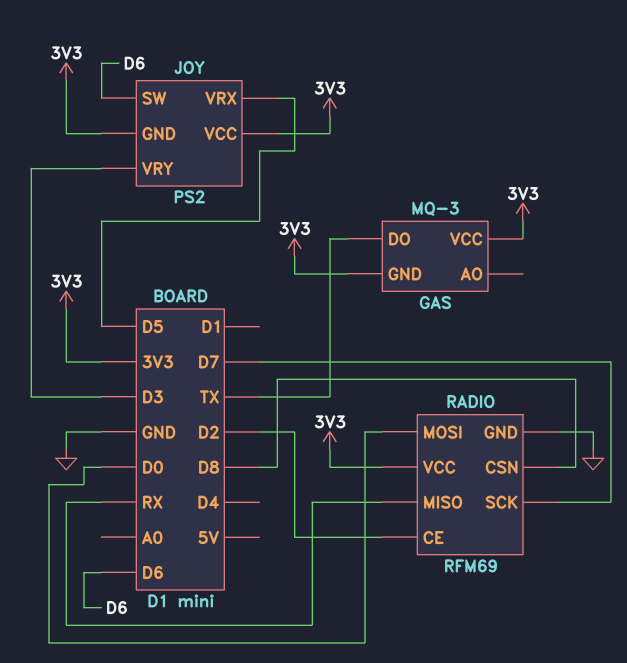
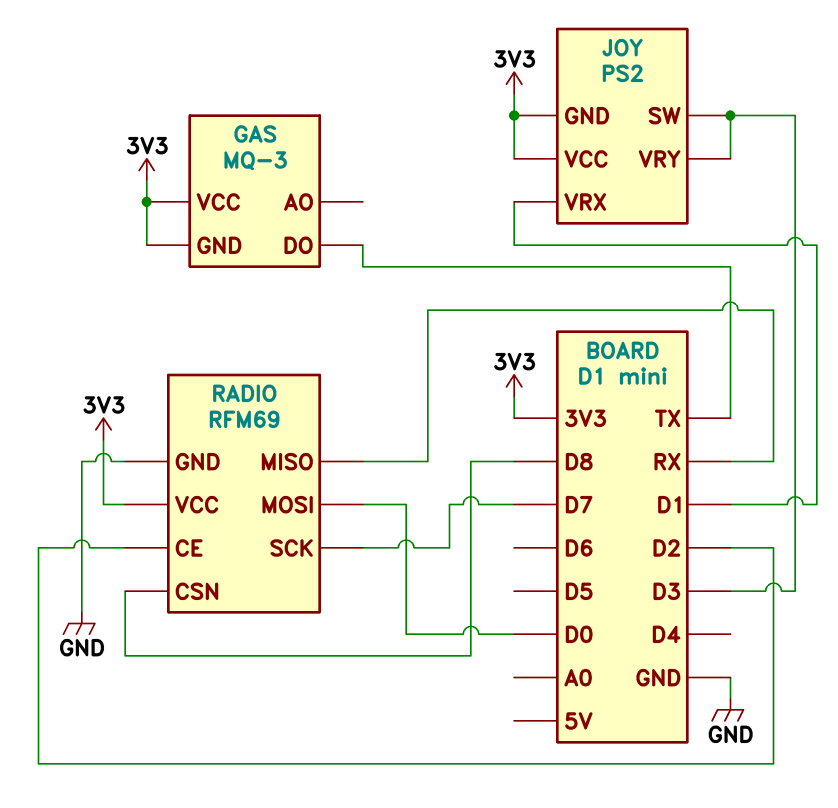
JOY pin SW: D6 -> D3
JOY pin VRX: D5 -> D1

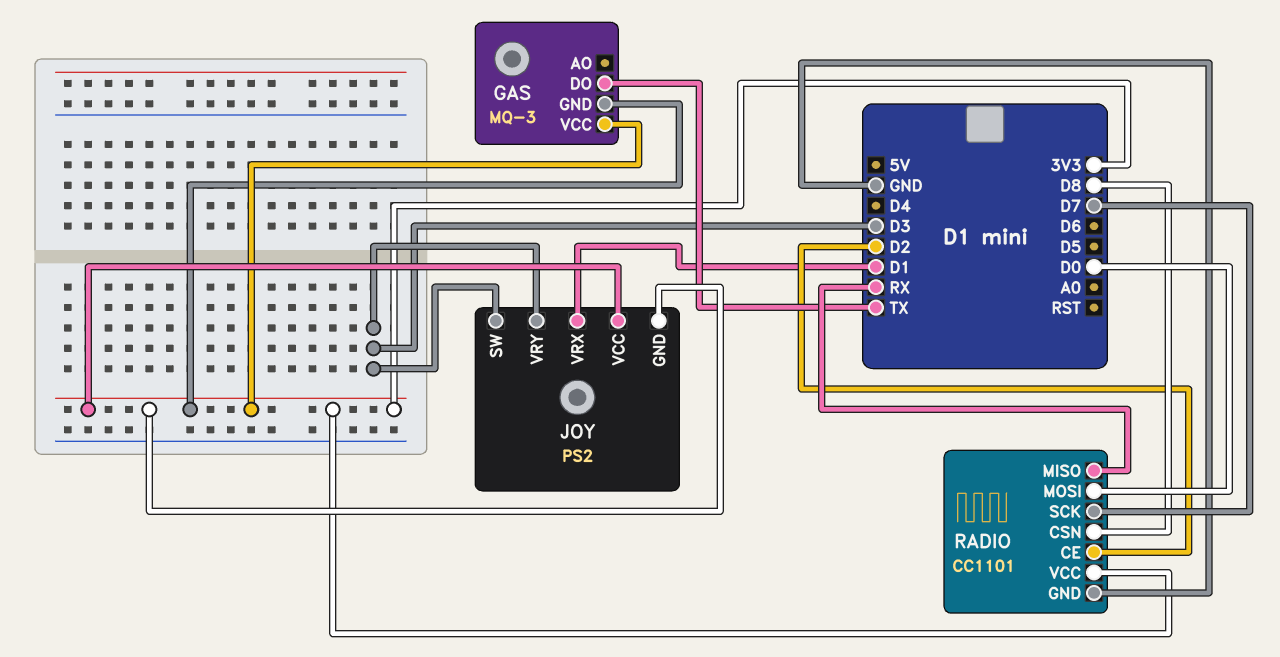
RADIO: RFM69 -> CC1101

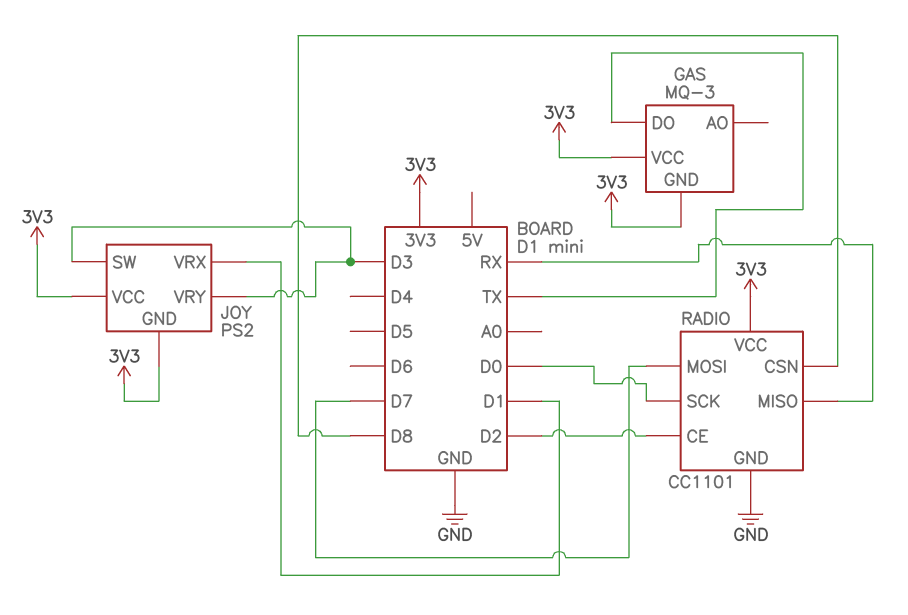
RADIO pin MOSI: D0 -> D7
RADIO pin SCK: D7 -> D0

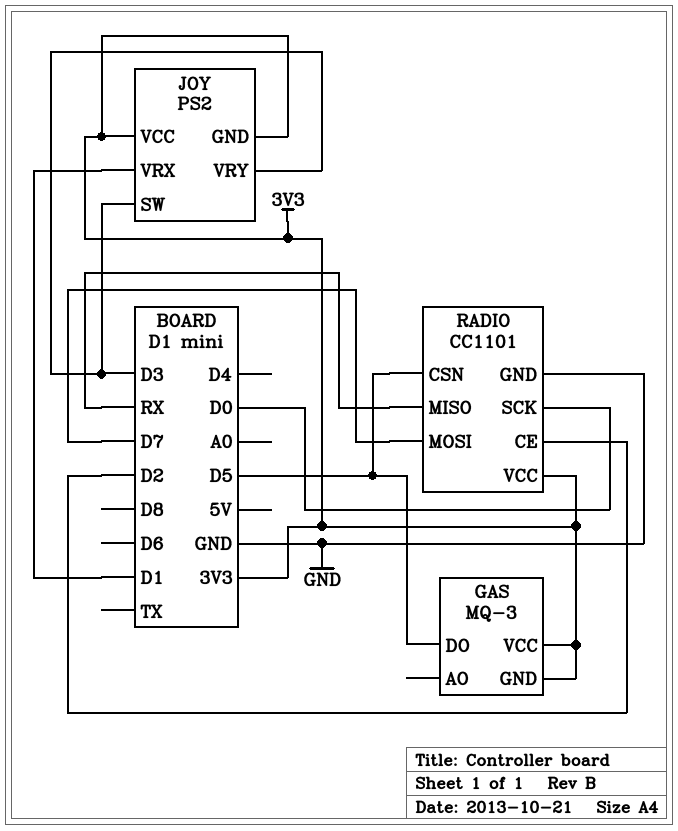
GAS pin DO: TX -> D5
RADIO pin CSN: D8 -> D5

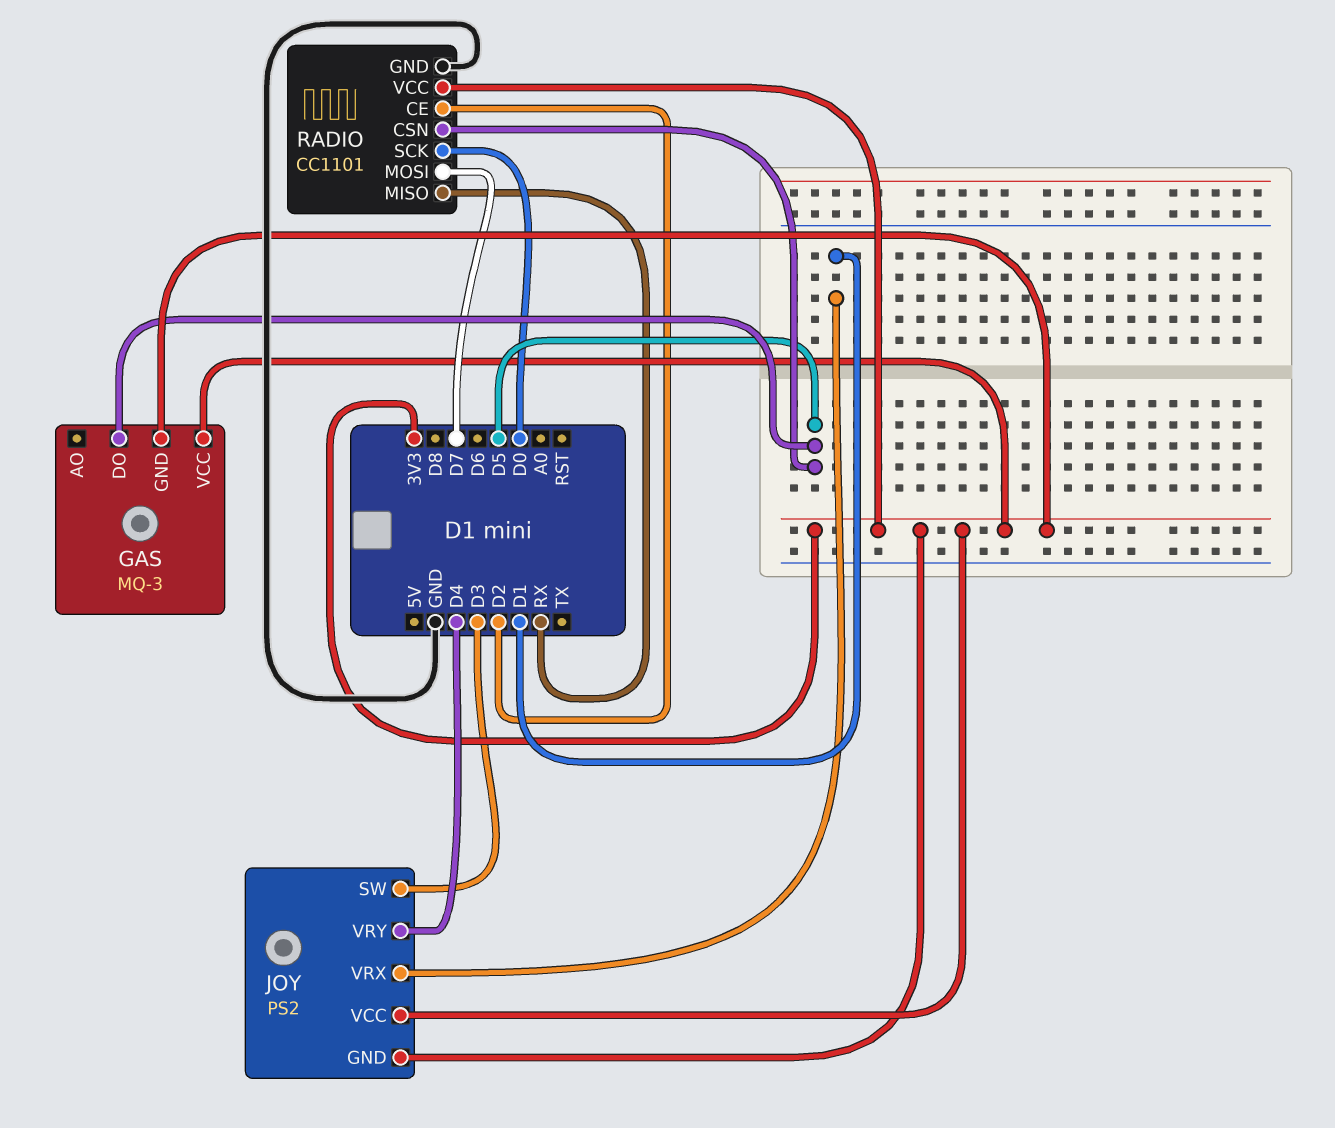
JOY pin VRY: D3 -> D4

